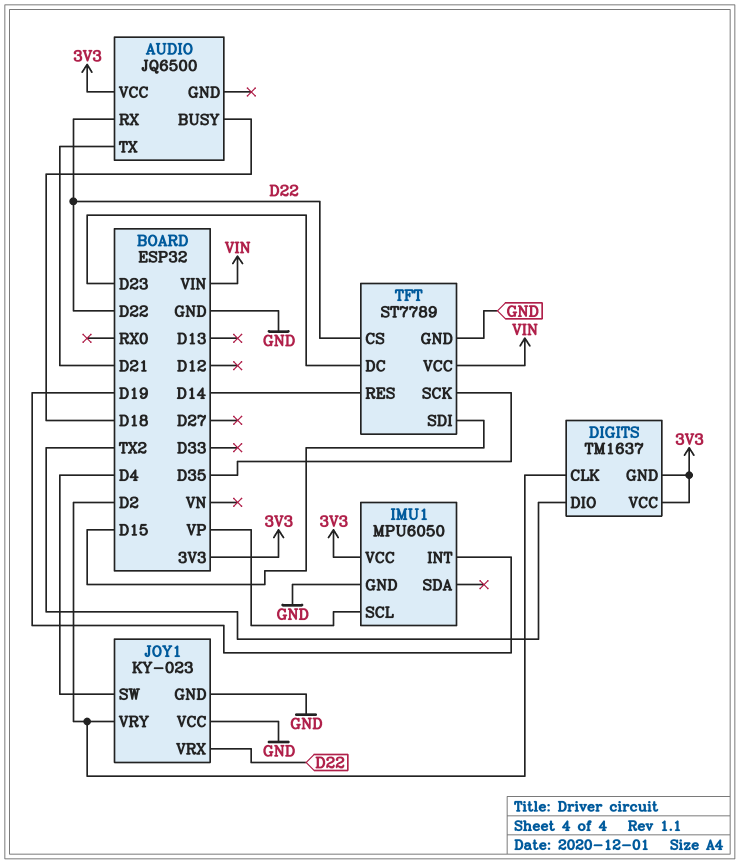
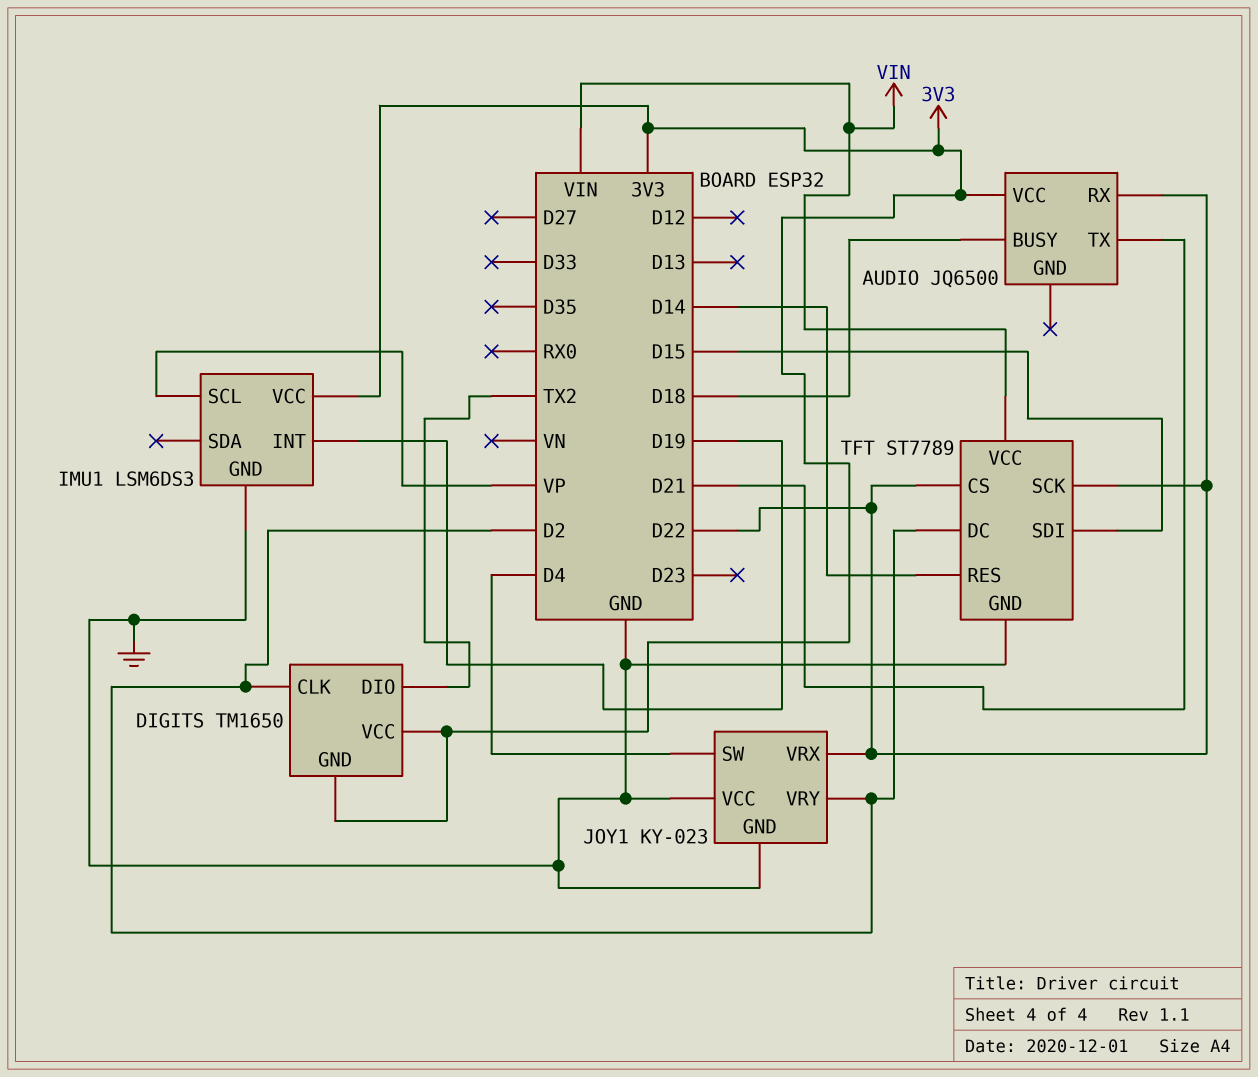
DIGITS: TM1637 -> TM1650
IMU1: MPU6050 -> LSM6DS3
TFT pin DC: D23 -> D2
TFT pin SCK: D35 -> D22

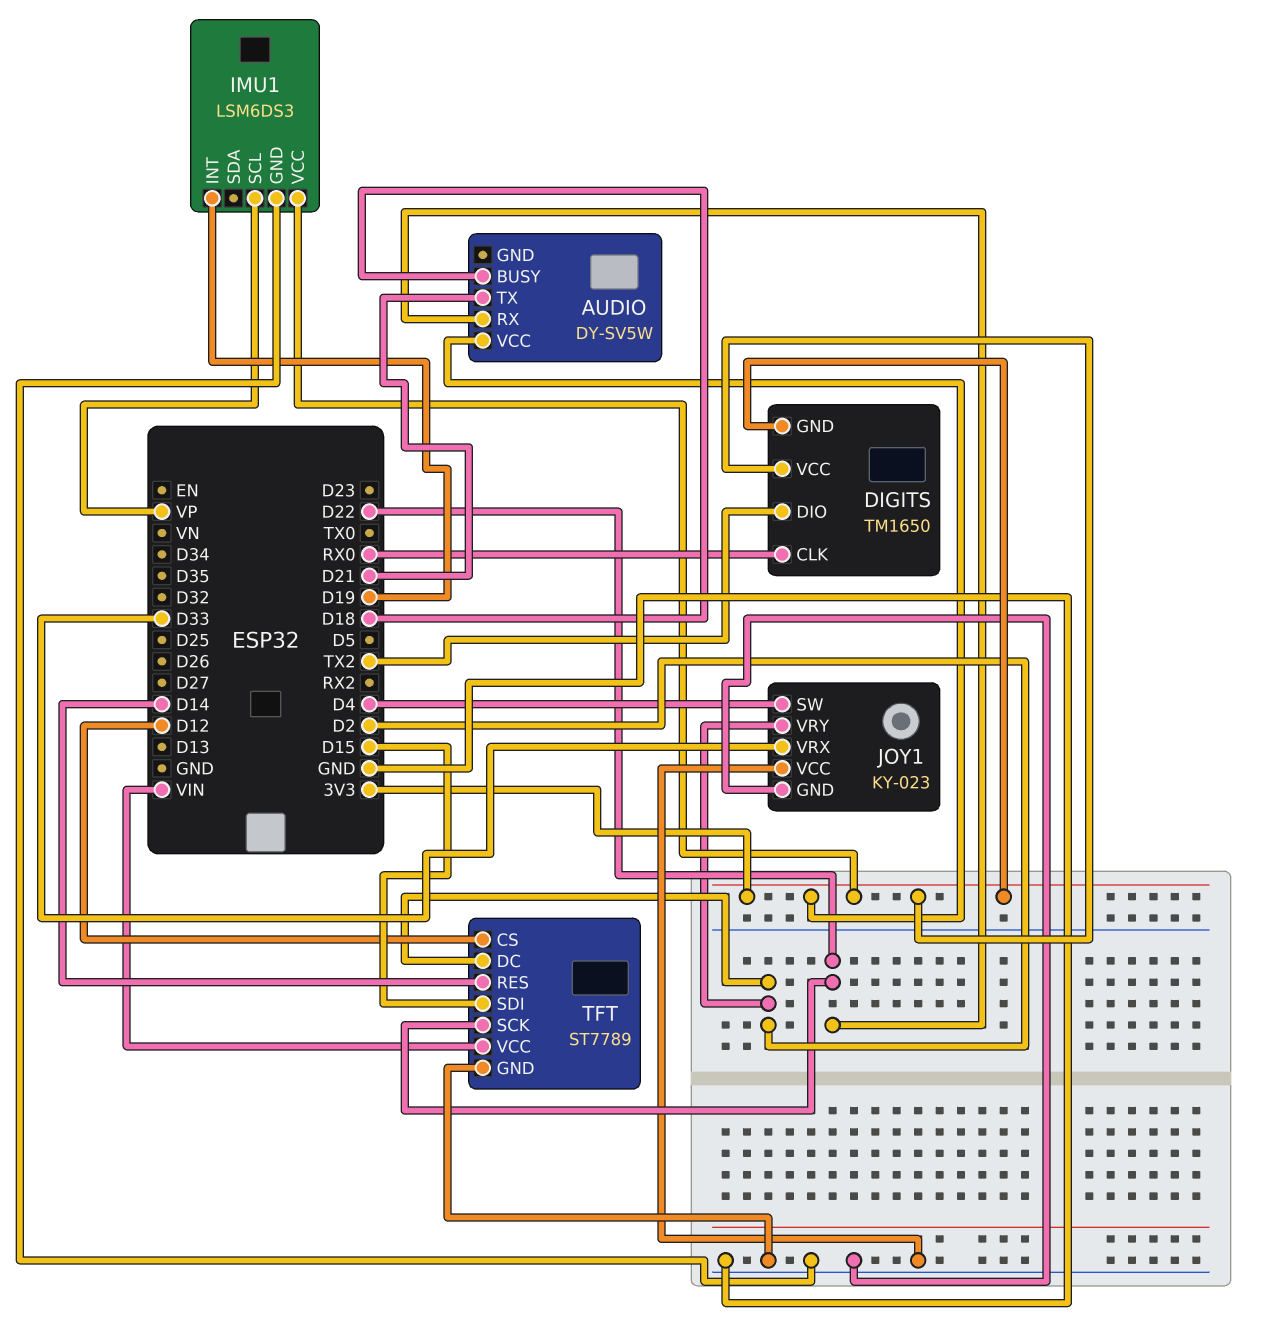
AUDIO: JQ6500 -> DY-SV5W
DIGITS pin CLK: D2 -> RX0
JOY1 pin VRX: D22 -> D33
TFT pin CS: D22 -> D12

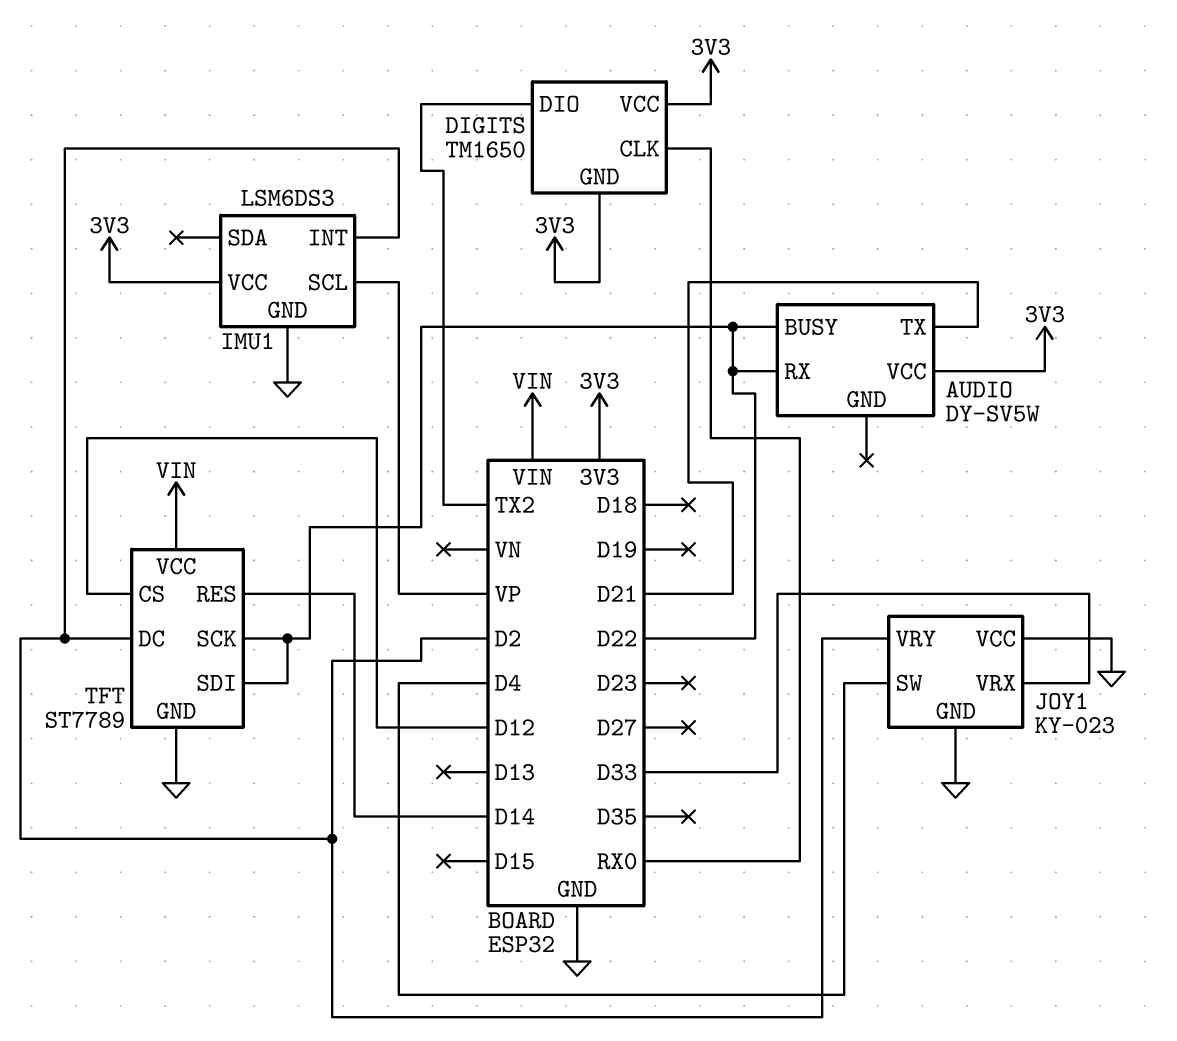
AUDIO pin BUSY: D18 -> D22
IMU1 pin INT: D19 -> D2
TFT pin SDI: D15 -> D22

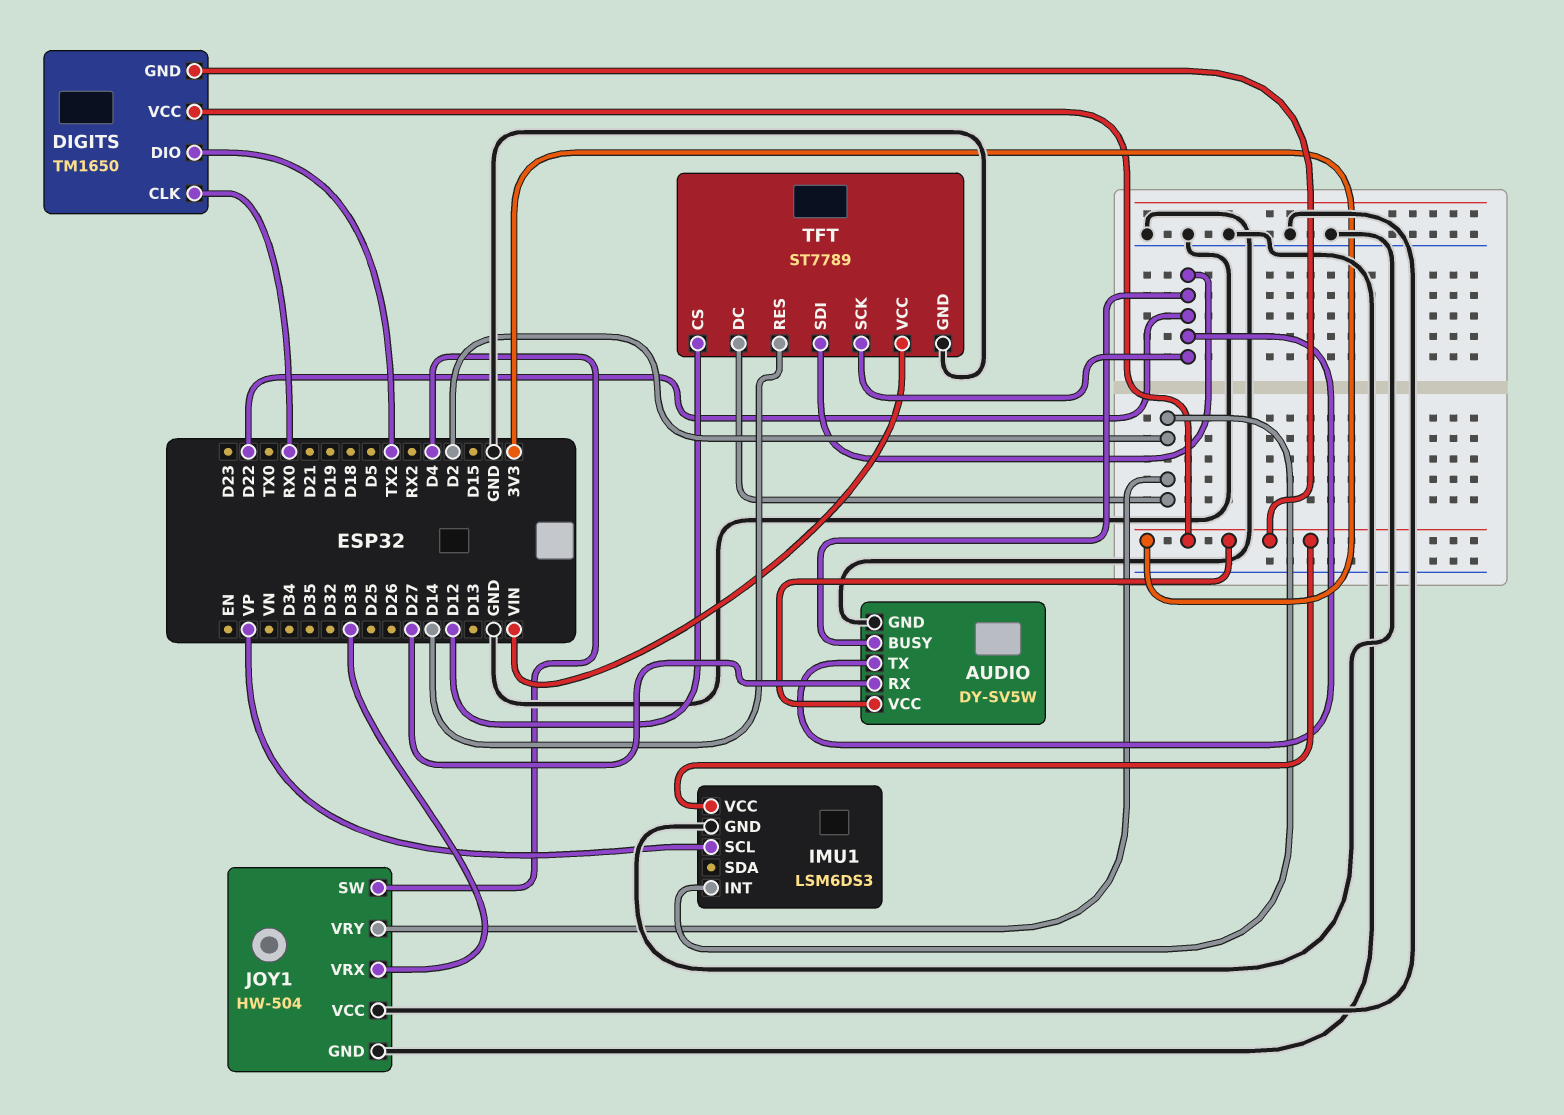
AUDIO pin GND: none -> GND
AUDIO pin RX: D22 -> D27
AUDIO pin TX: D21 -> D22
JOY1: KY-023 -> HW-504

